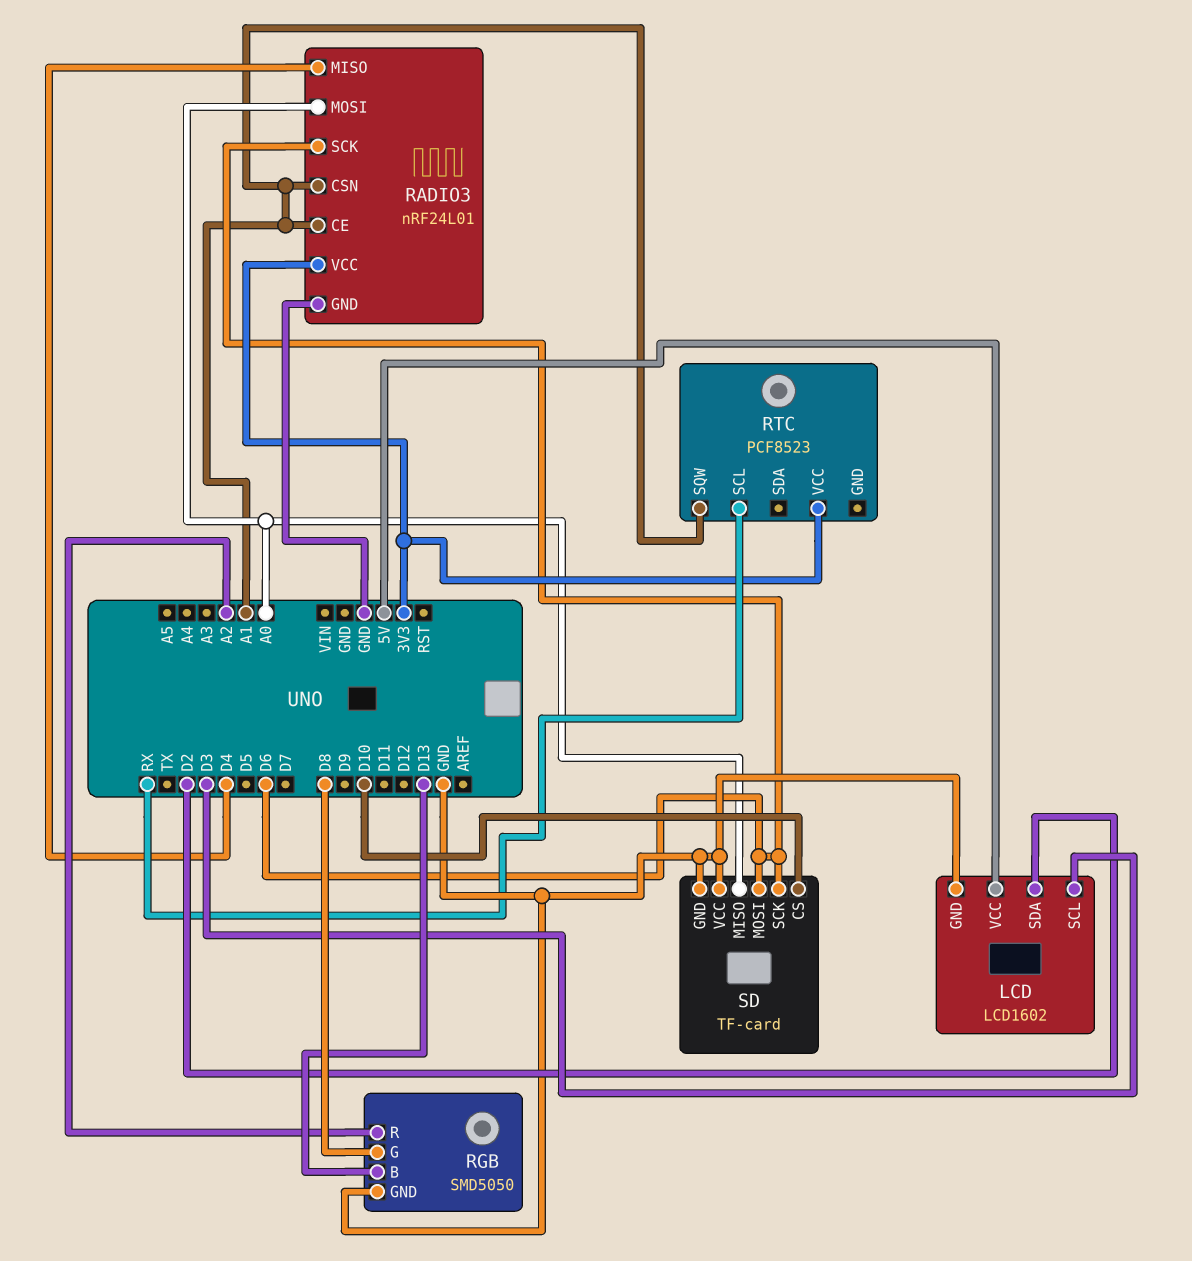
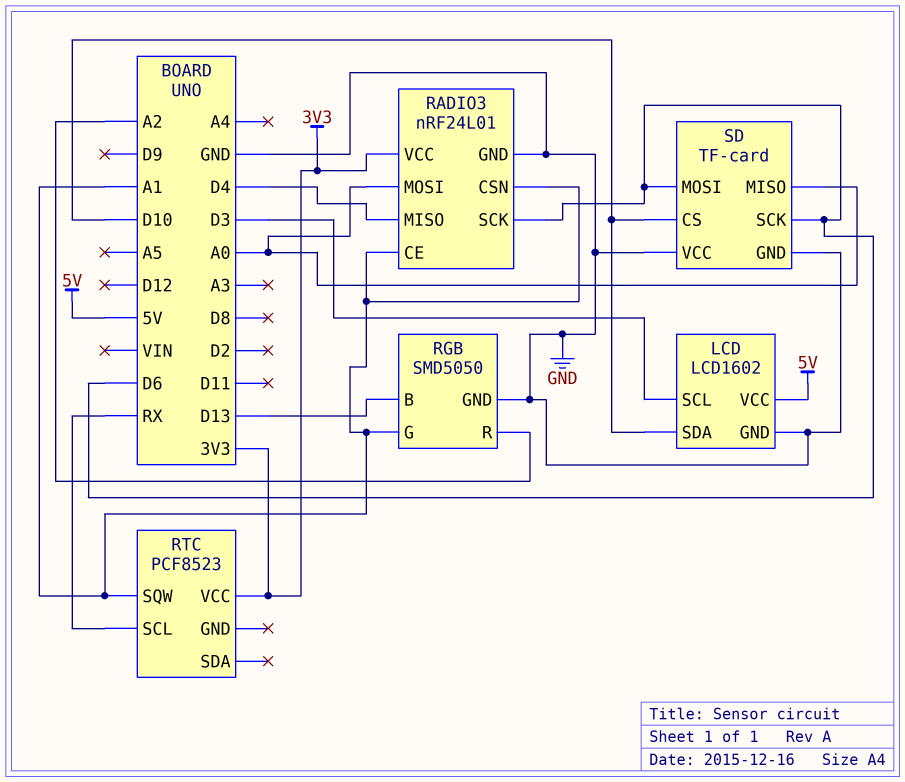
LCD pin SDA: D2 -> D10
RGB pin G: D8 -> A1

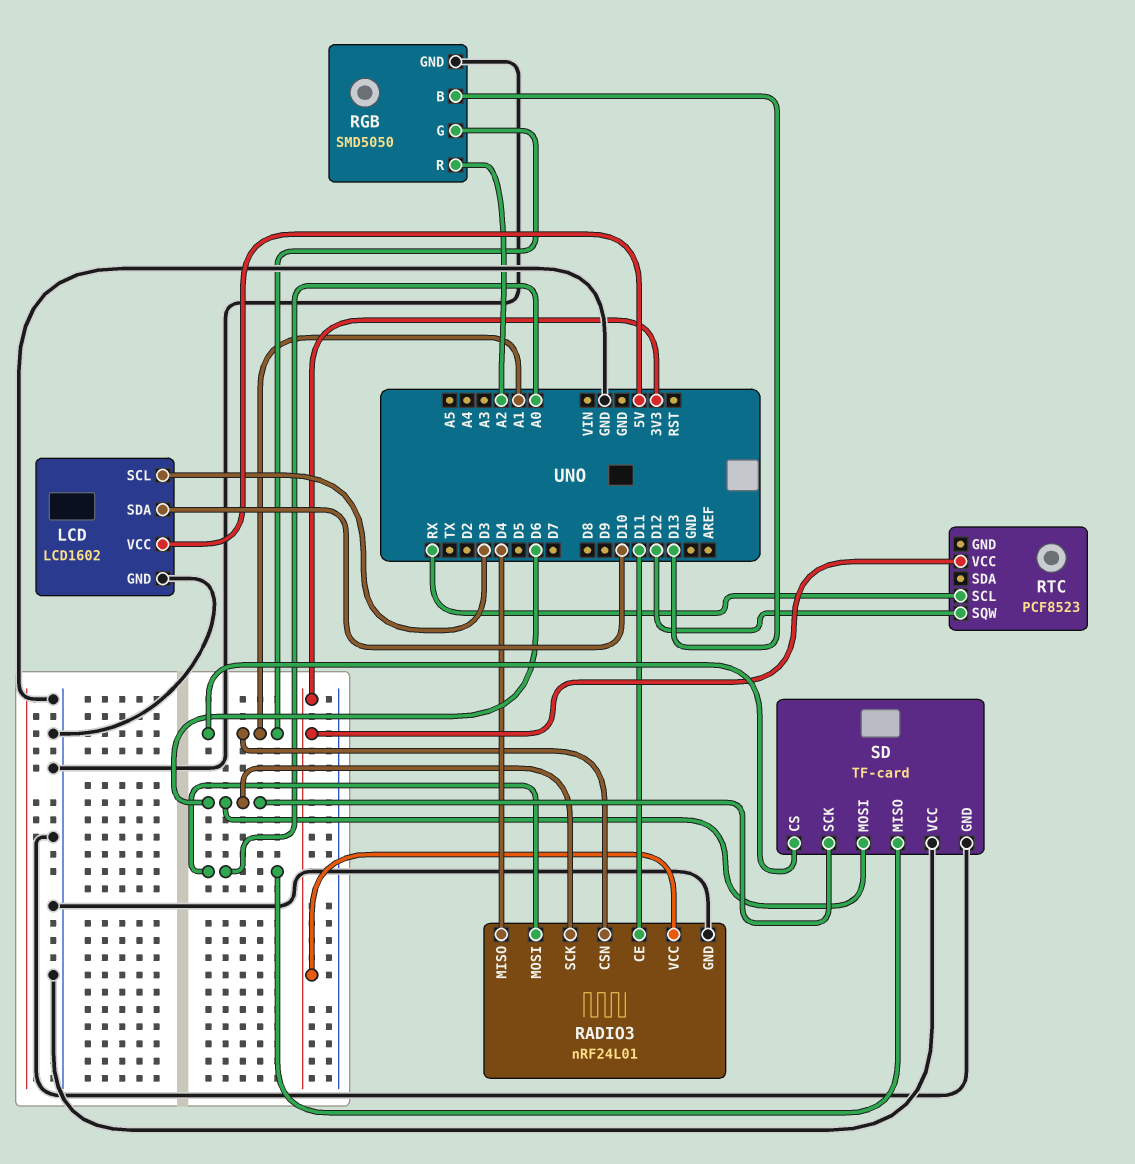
RADIO3 pin CE: A1 -> D11
RTC pin SQW: A1 -> D12
SD pin CS: D10 -> A1

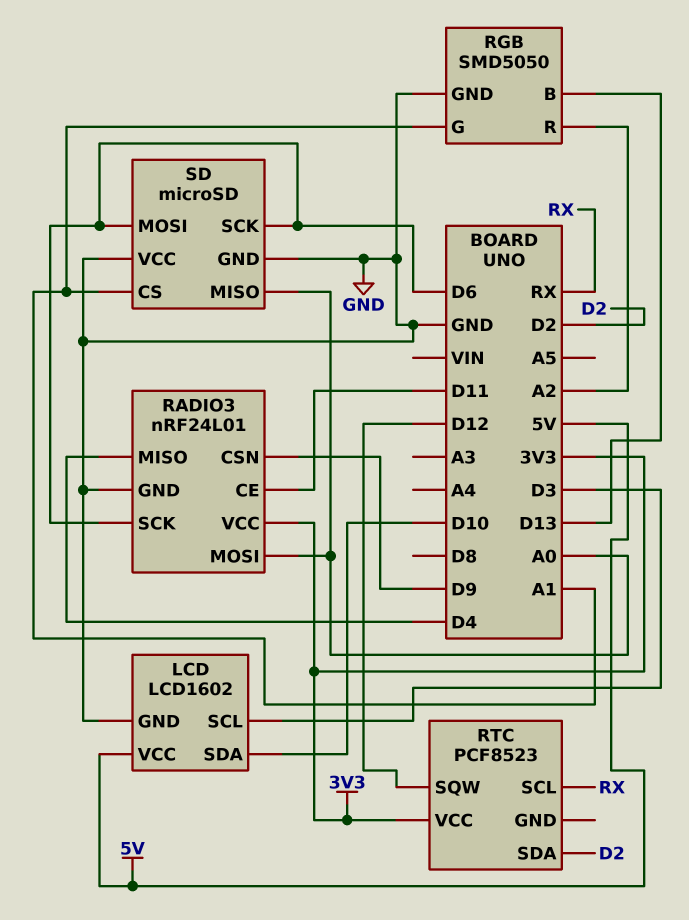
RADIO3 pin CSN: A1 -> D9
RTC pin SDA: none -> D2
SD: TF-card -> microSD

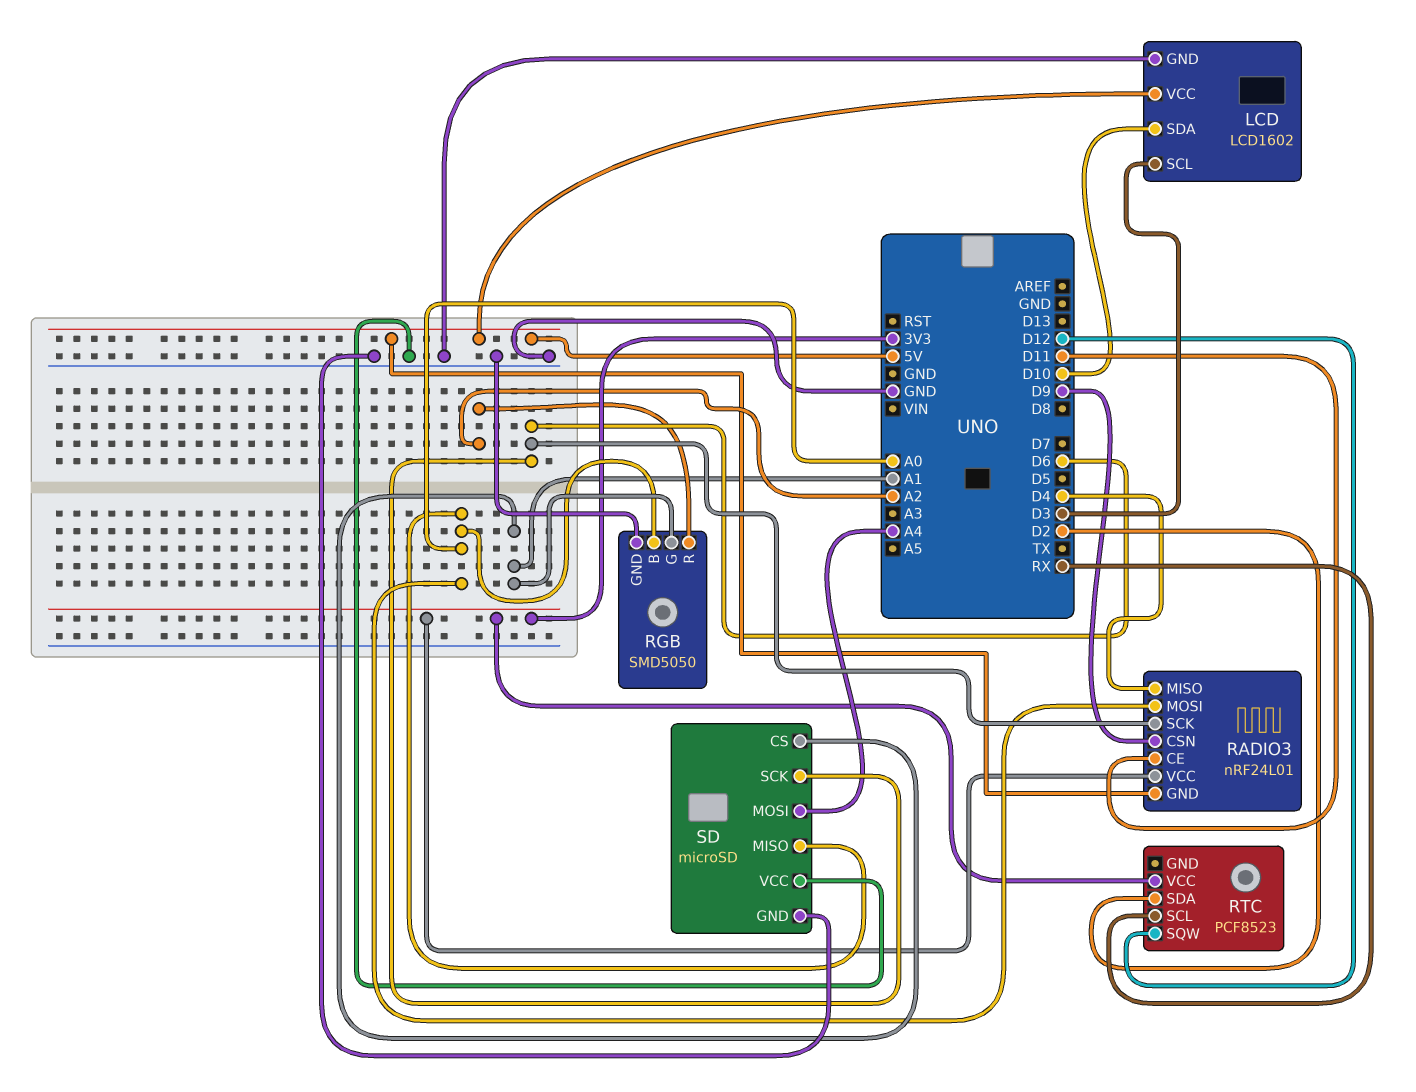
RADIO3 pin GND: GND -> 5V
RGB pin B: D13 -> A0
SD pin MOSI: D6 -> A4

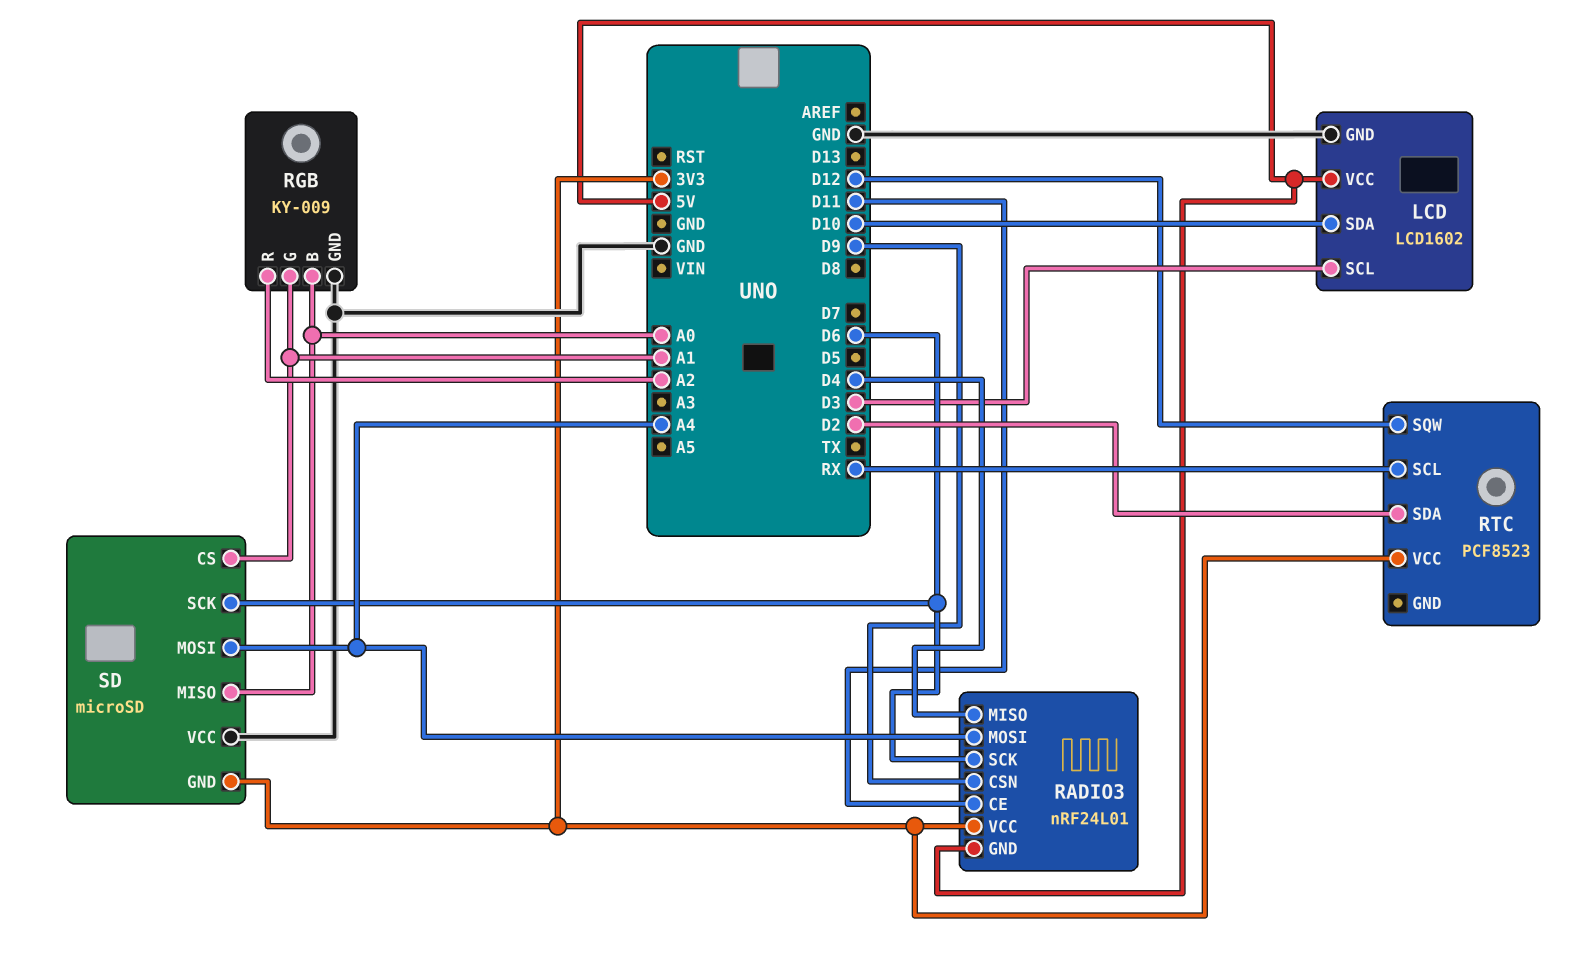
RADIO3 pin MOSI: A0 -> A4
RGB: SMD5050 -> KY-009
SD pin GND: GND -> 3V3

